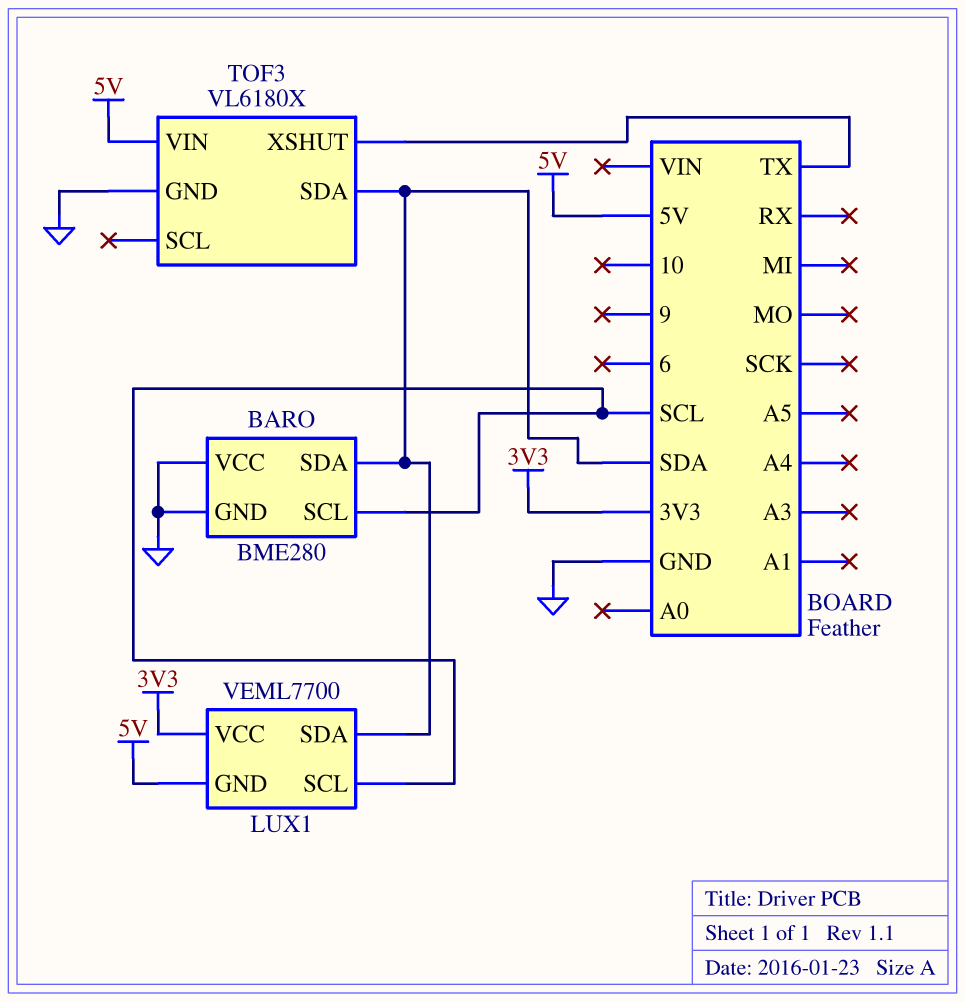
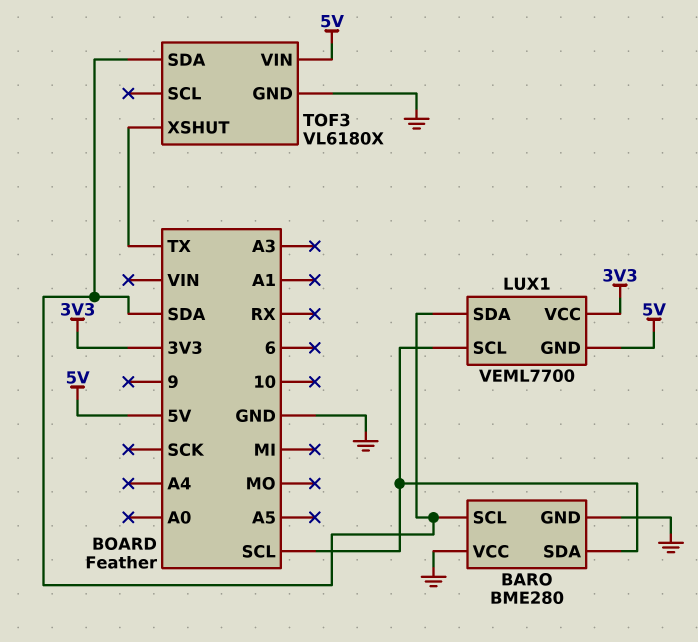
BARO pin SCL: SCL -> SDA
BARO pin SDA: SDA -> SCL

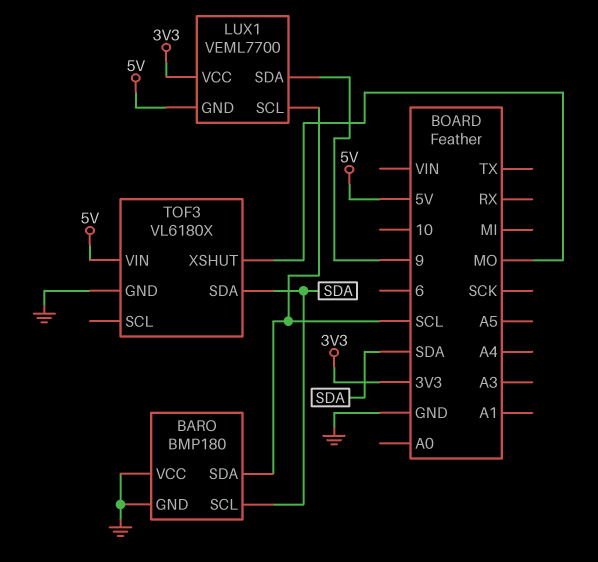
BARO: BME280 -> BMP180
LUX1 pin SDA: SDA -> 9
TOF3 pin XSHUT: TX -> MO

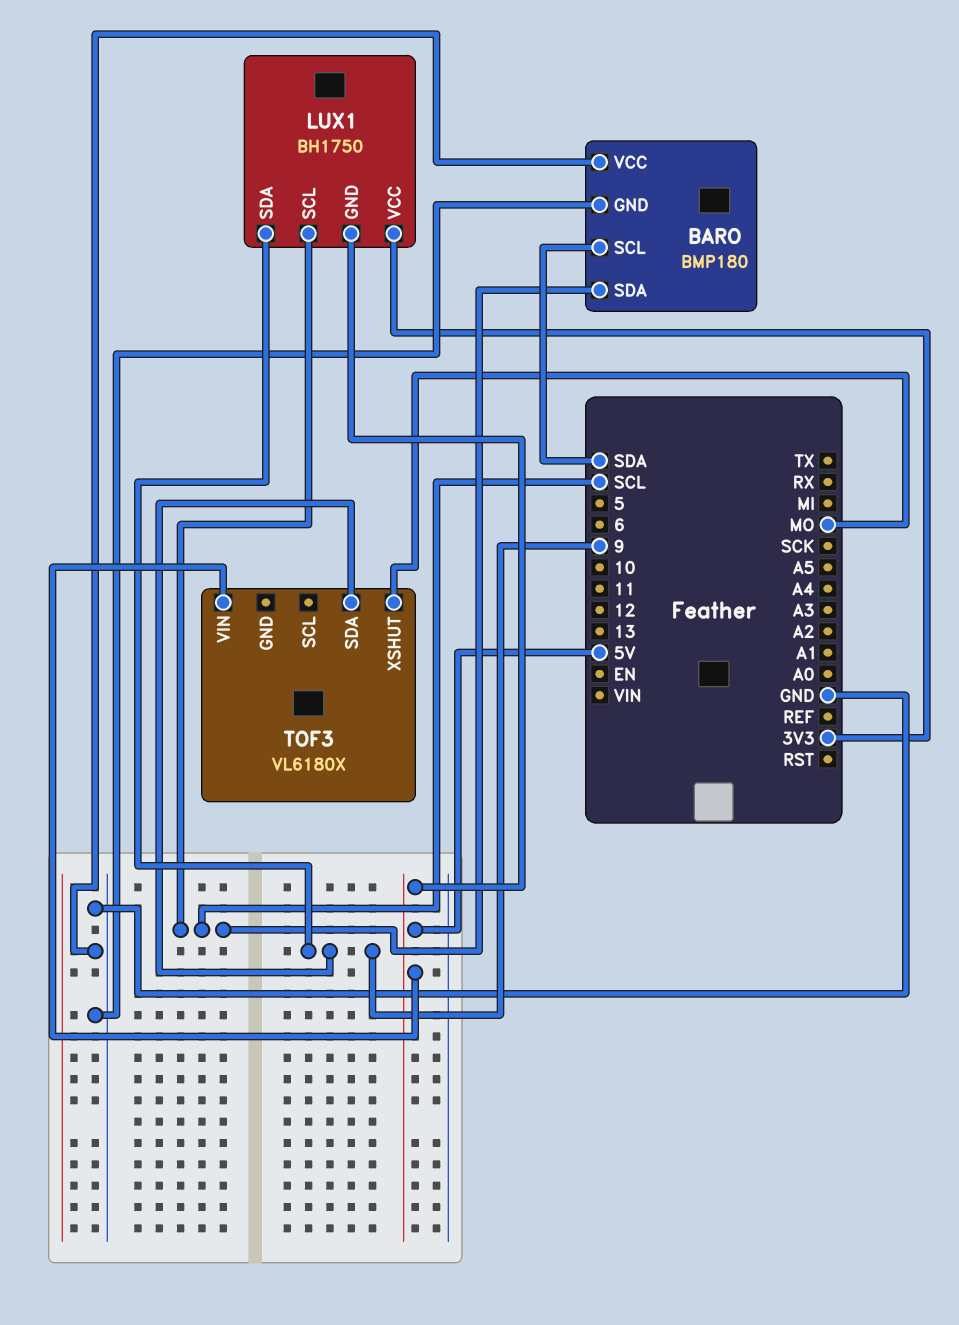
LUX1: VEML7700 -> BH1750
TOF3 pin GND: GND -> none
TOF3 pin SDA: SDA -> 9

